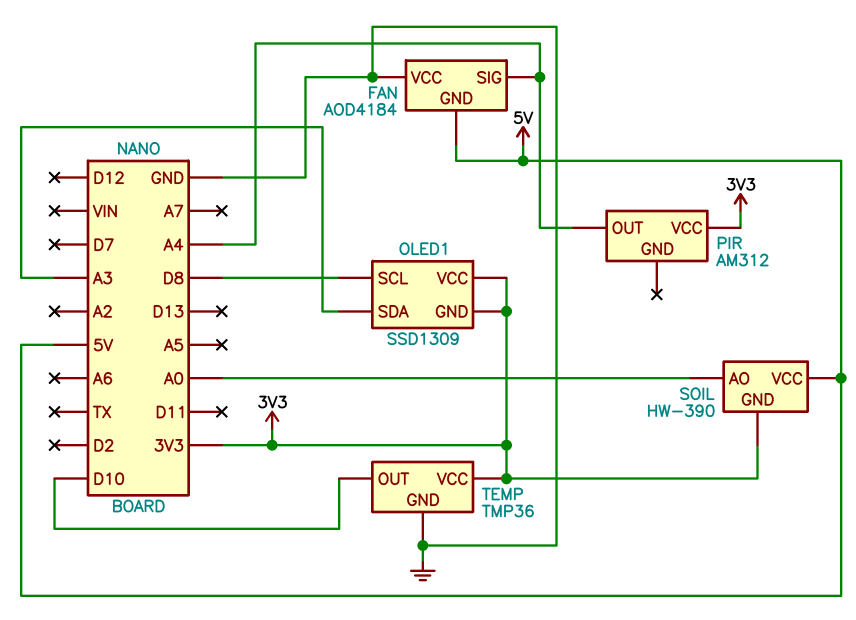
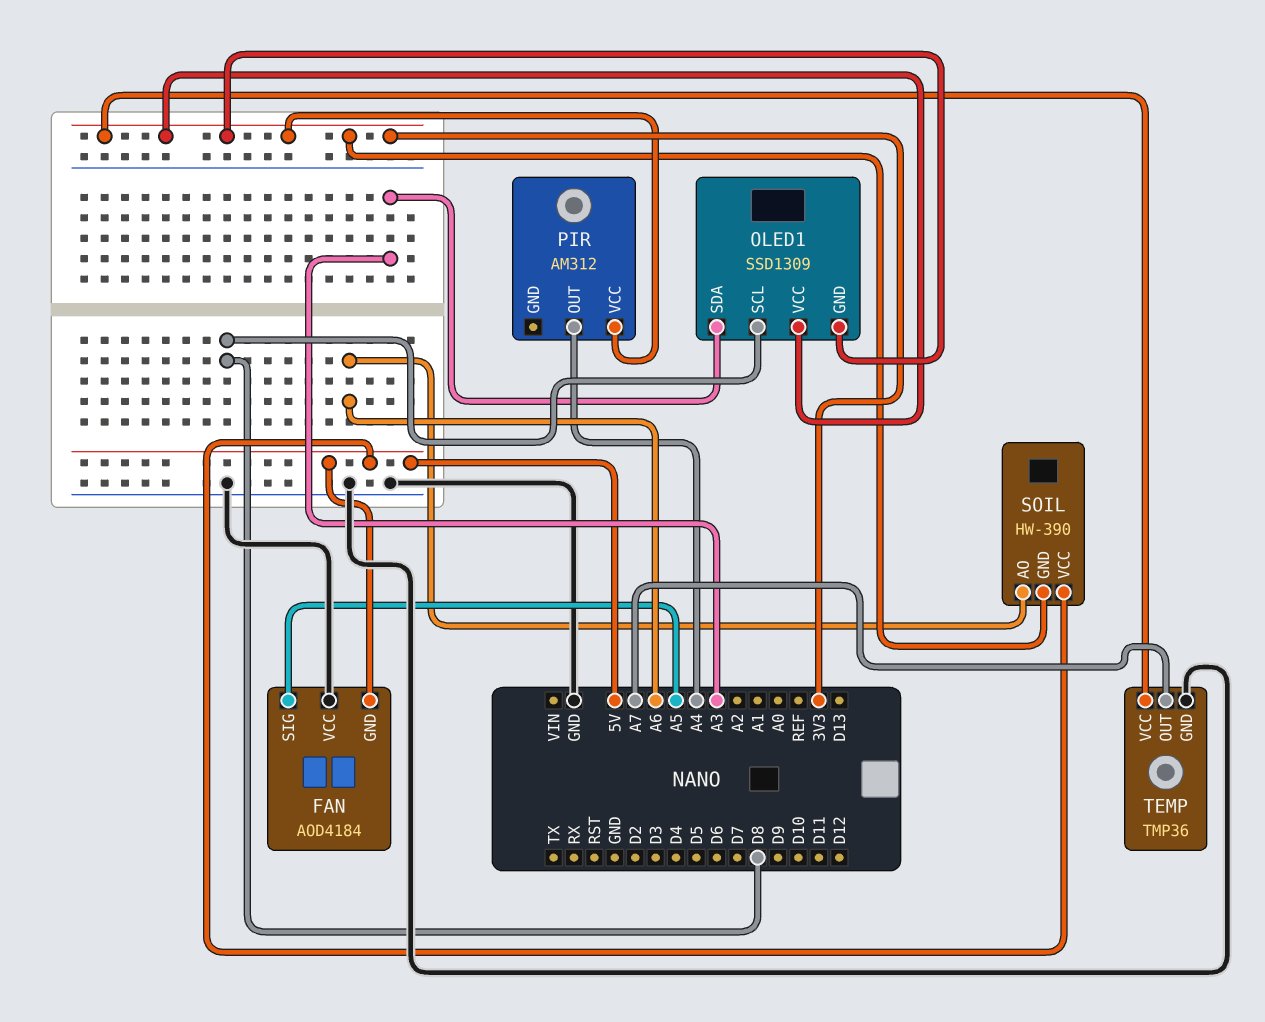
FAN pin SIG: A4 -> A5
SOIL pin AO: A0 -> A6
TEMP pin OUT: D10 -> A7

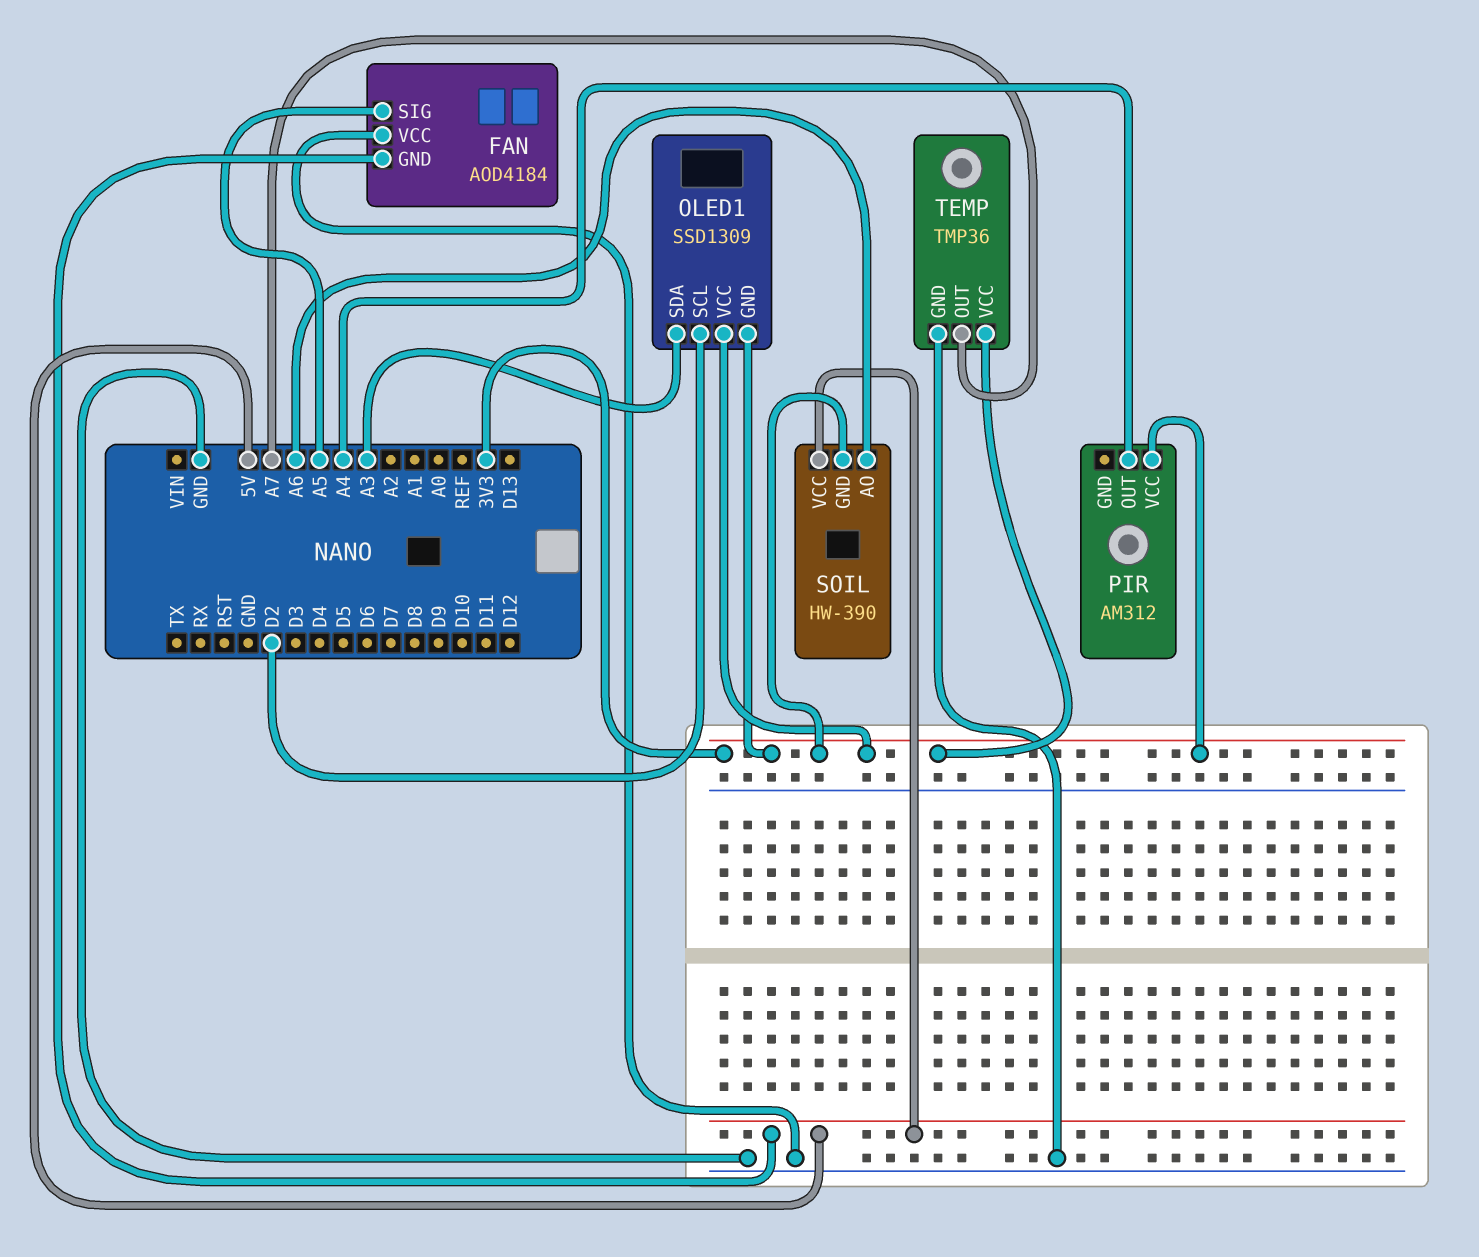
OLED1 pin SCL: D8 -> D2

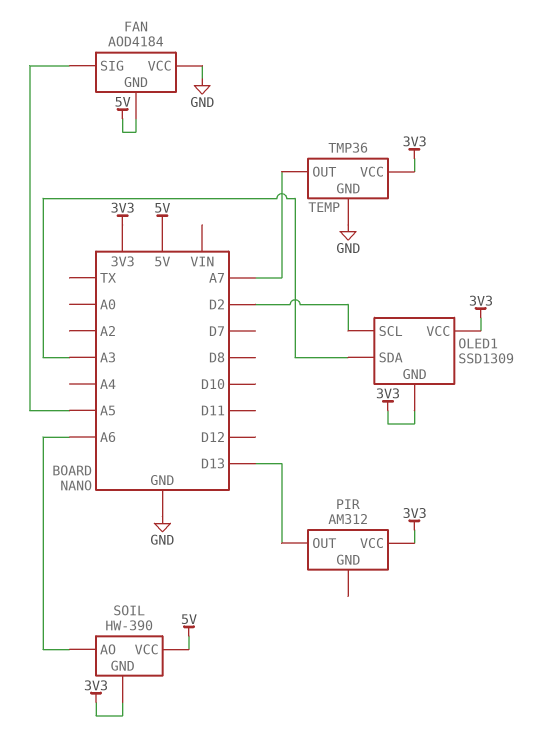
PIR pin OUT: A4 -> D13

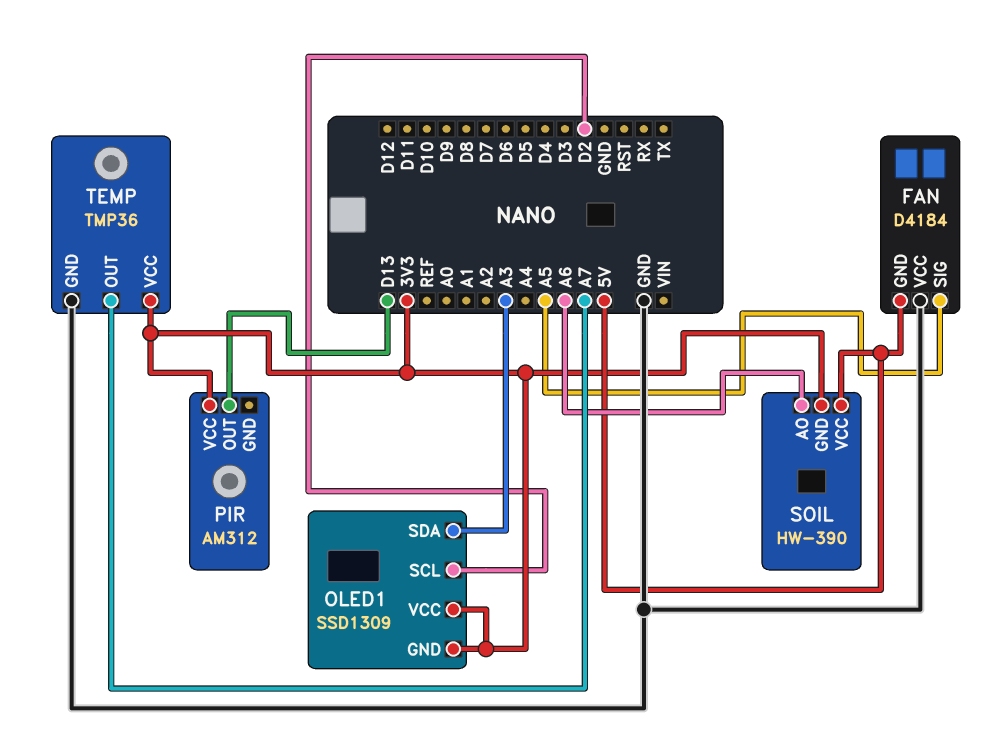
FAN: AOD4184 -> D4184

